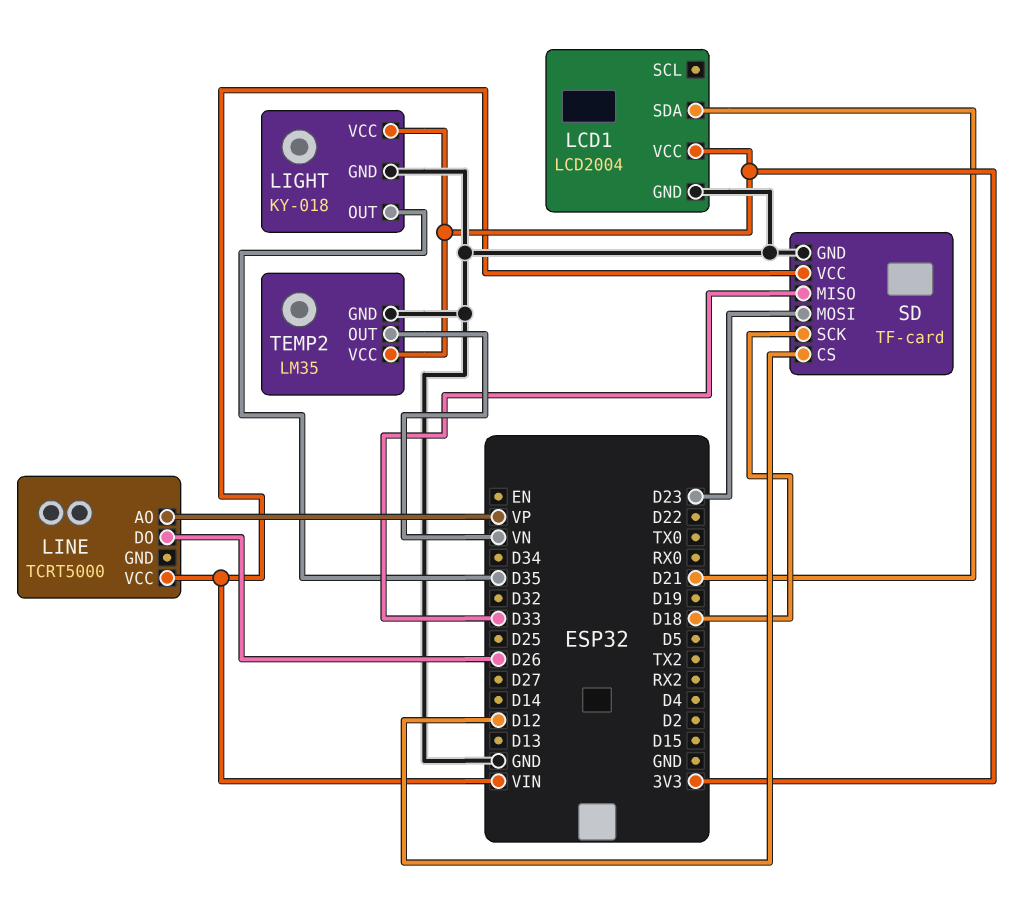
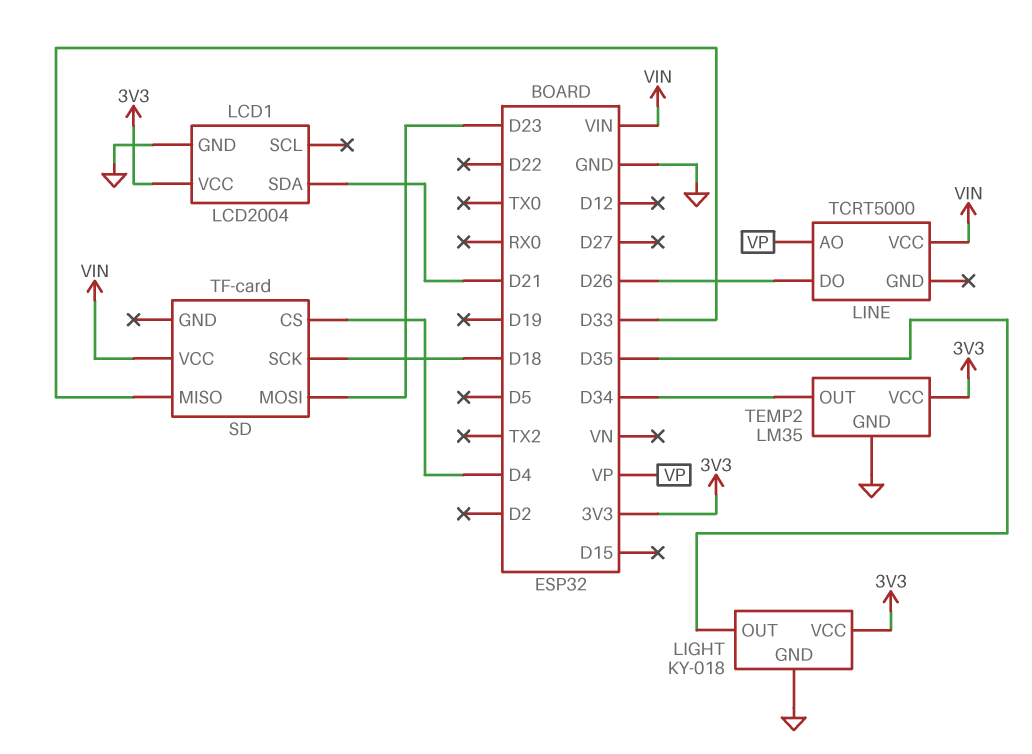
SD pin CS: D12 -> D4
SD pin GND: GND -> none
TEMP2 pin OUT: VN -> D34

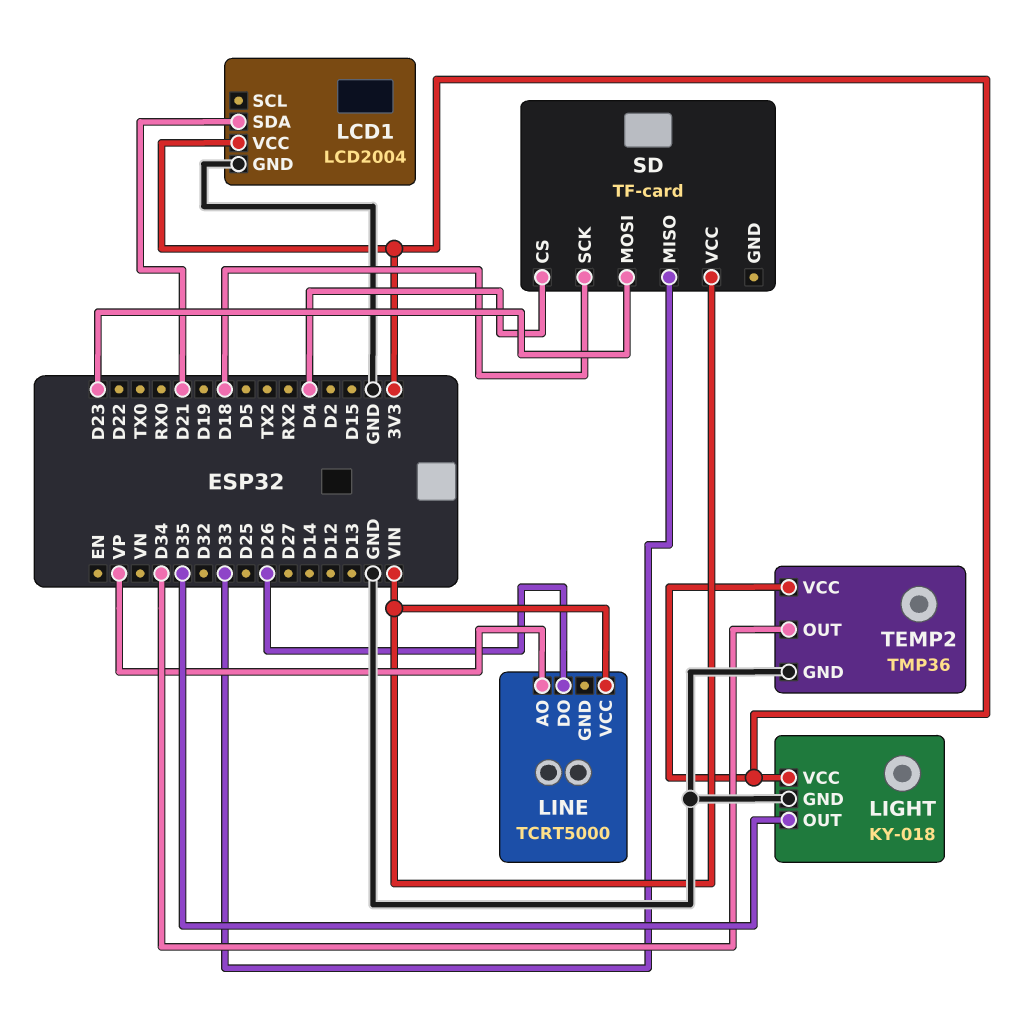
TEMP2: LM35 -> TMP36

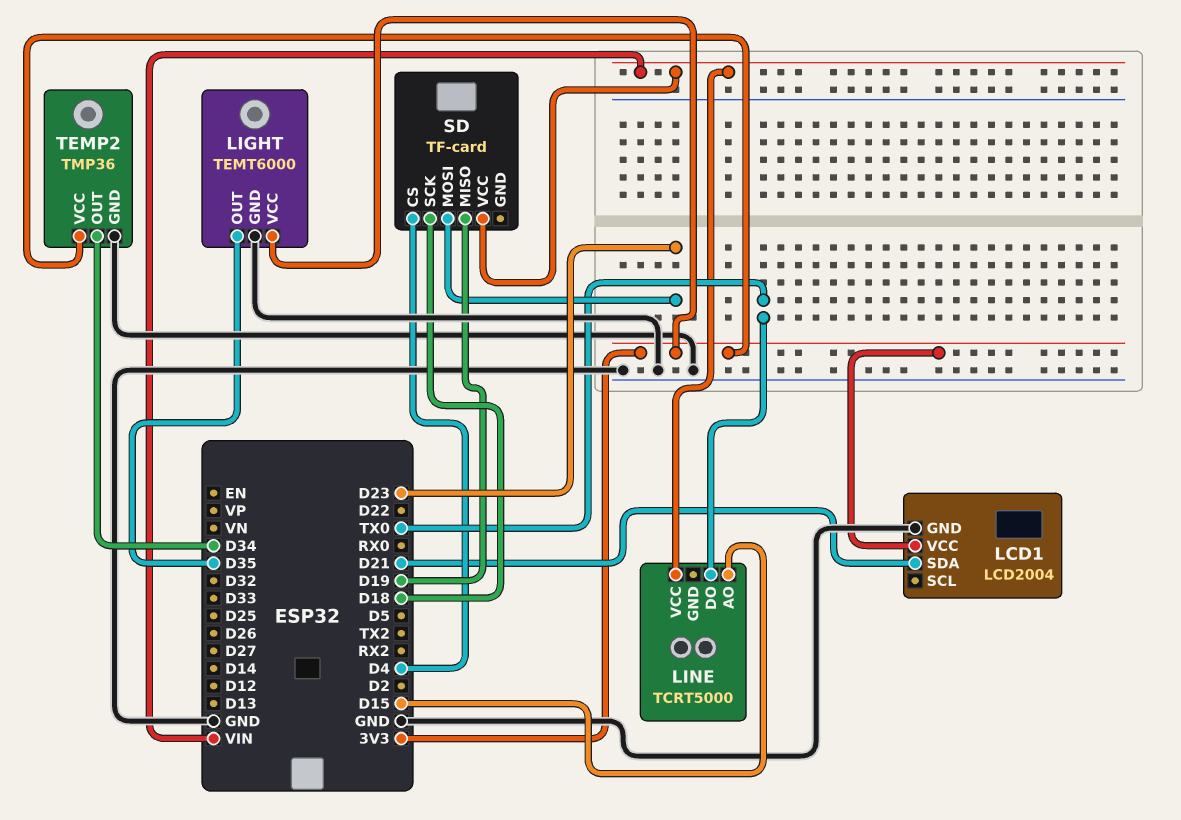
LIGHT: KY-018 -> TEMT6000
LINE pin AO: VP -> D15
LINE pin DO: D26 -> TX0
SD pin MISO: D33 -> D19

